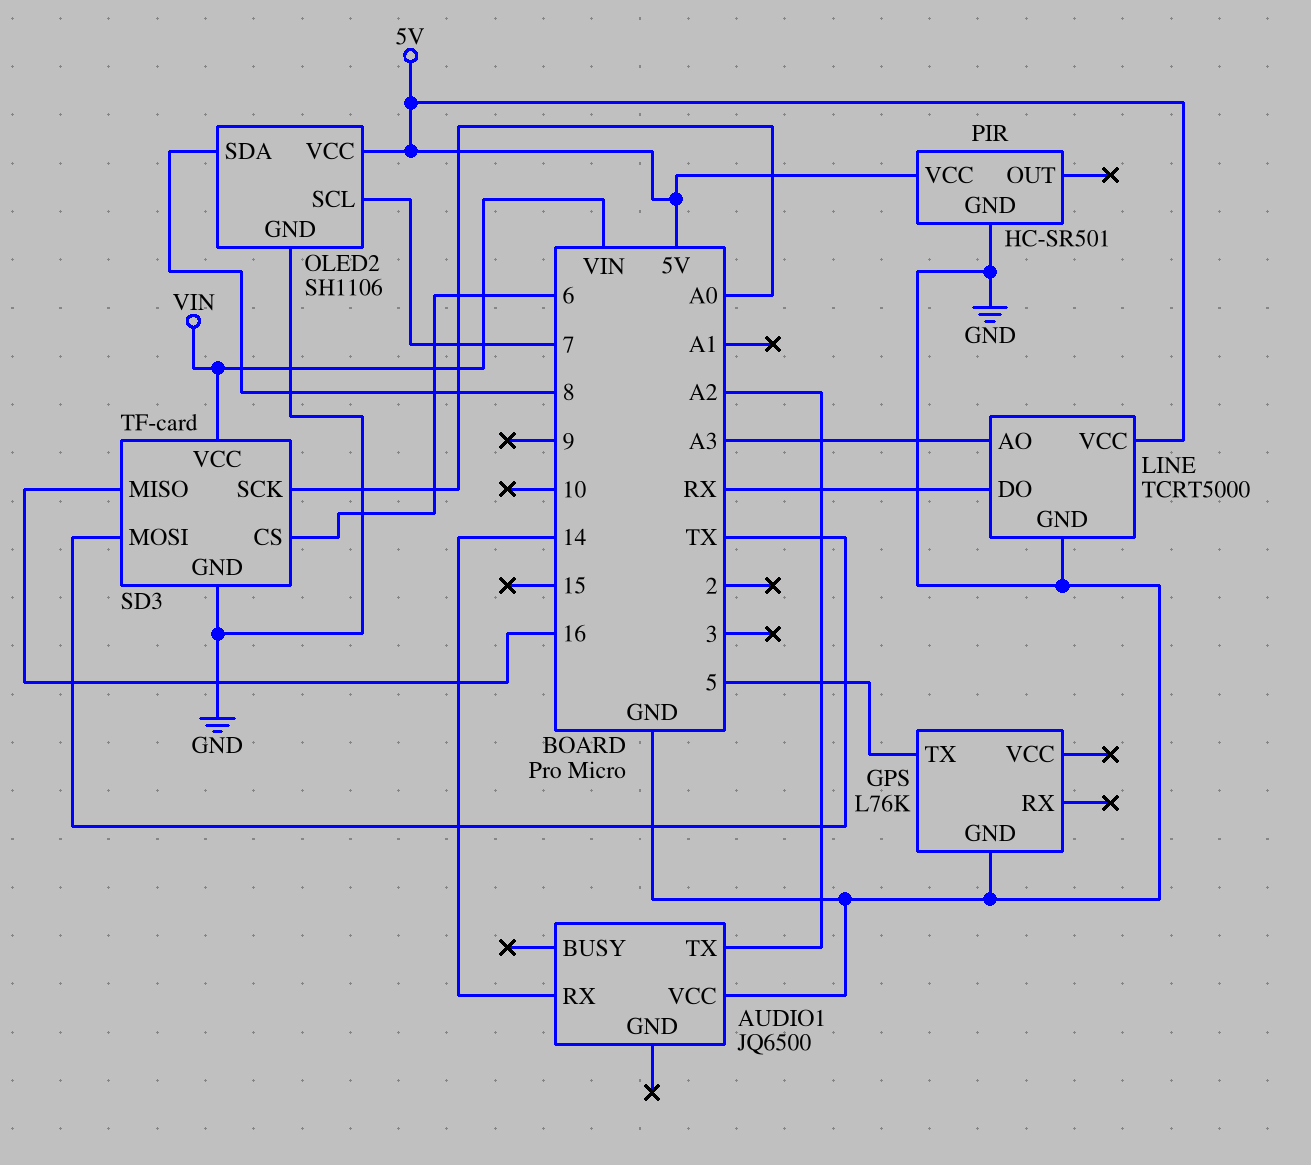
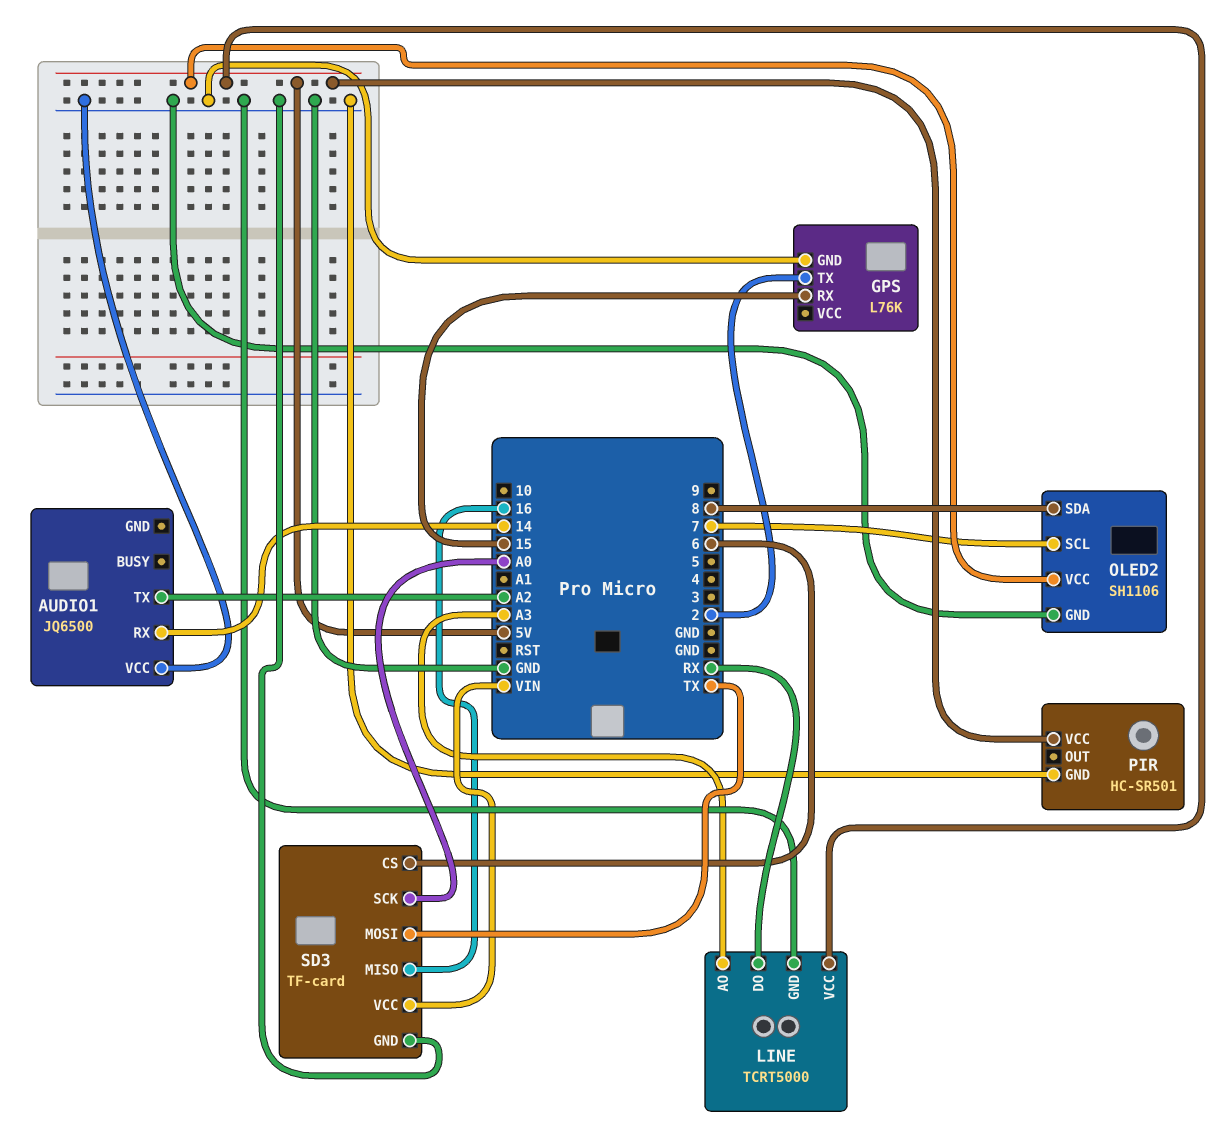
GPS pin RX: none -> 15
GPS pin TX: 5 -> 2

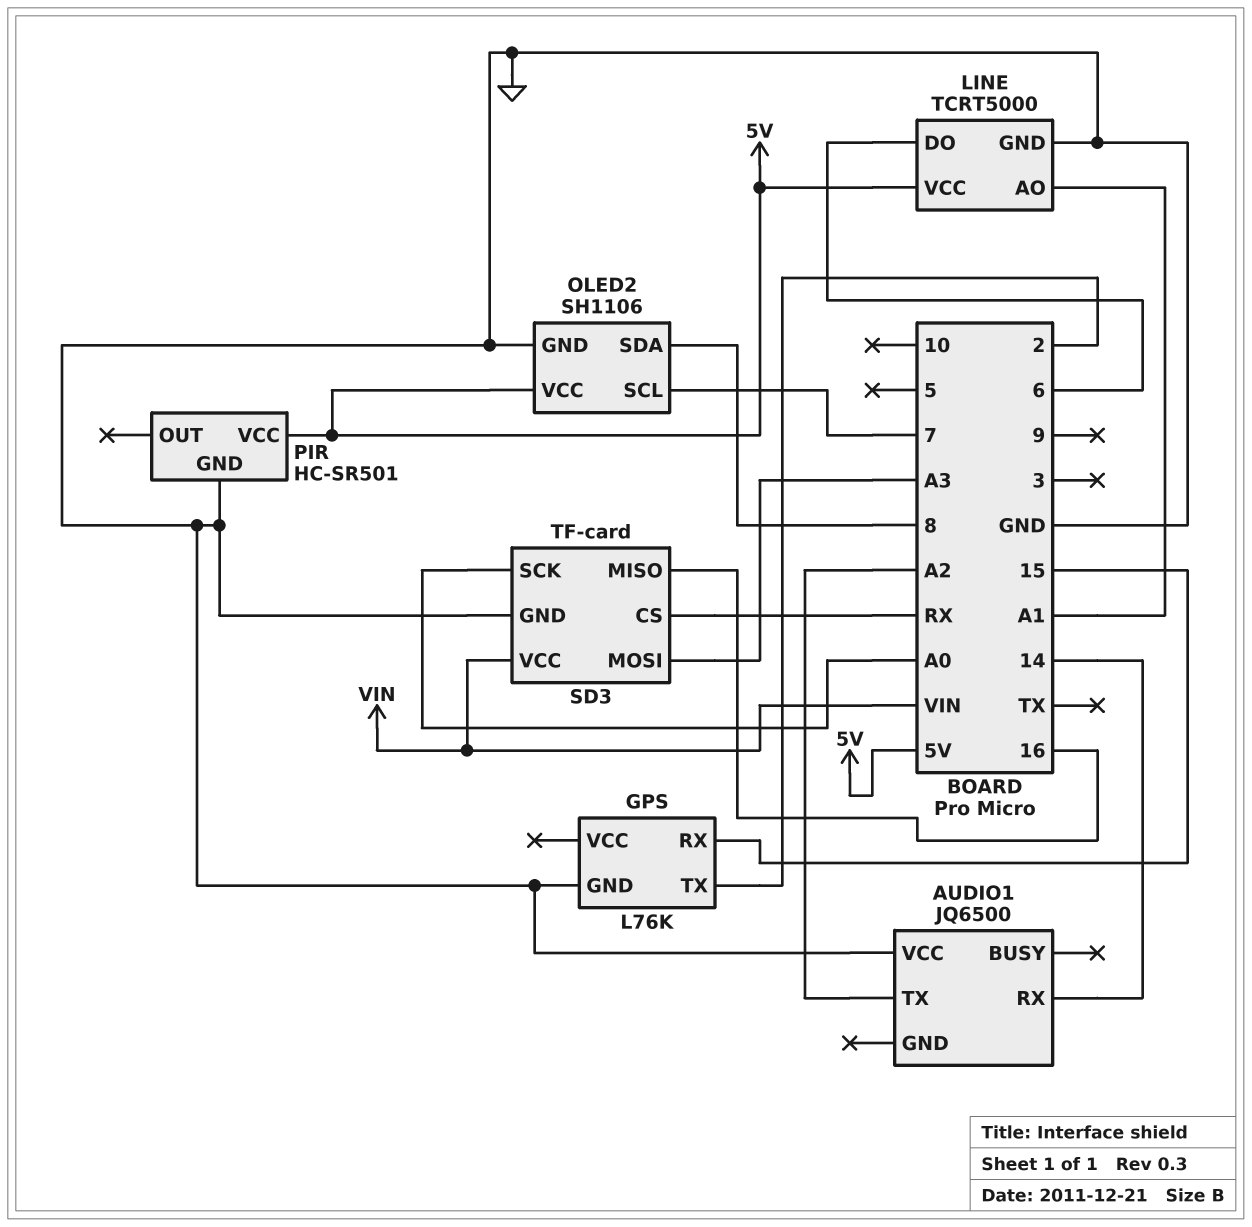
LINE pin AO: A3 -> A1
LINE pin DO: RX -> 6
SD3 pin CS: 6 -> RX
SD3 pin MOSI: TX -> A3

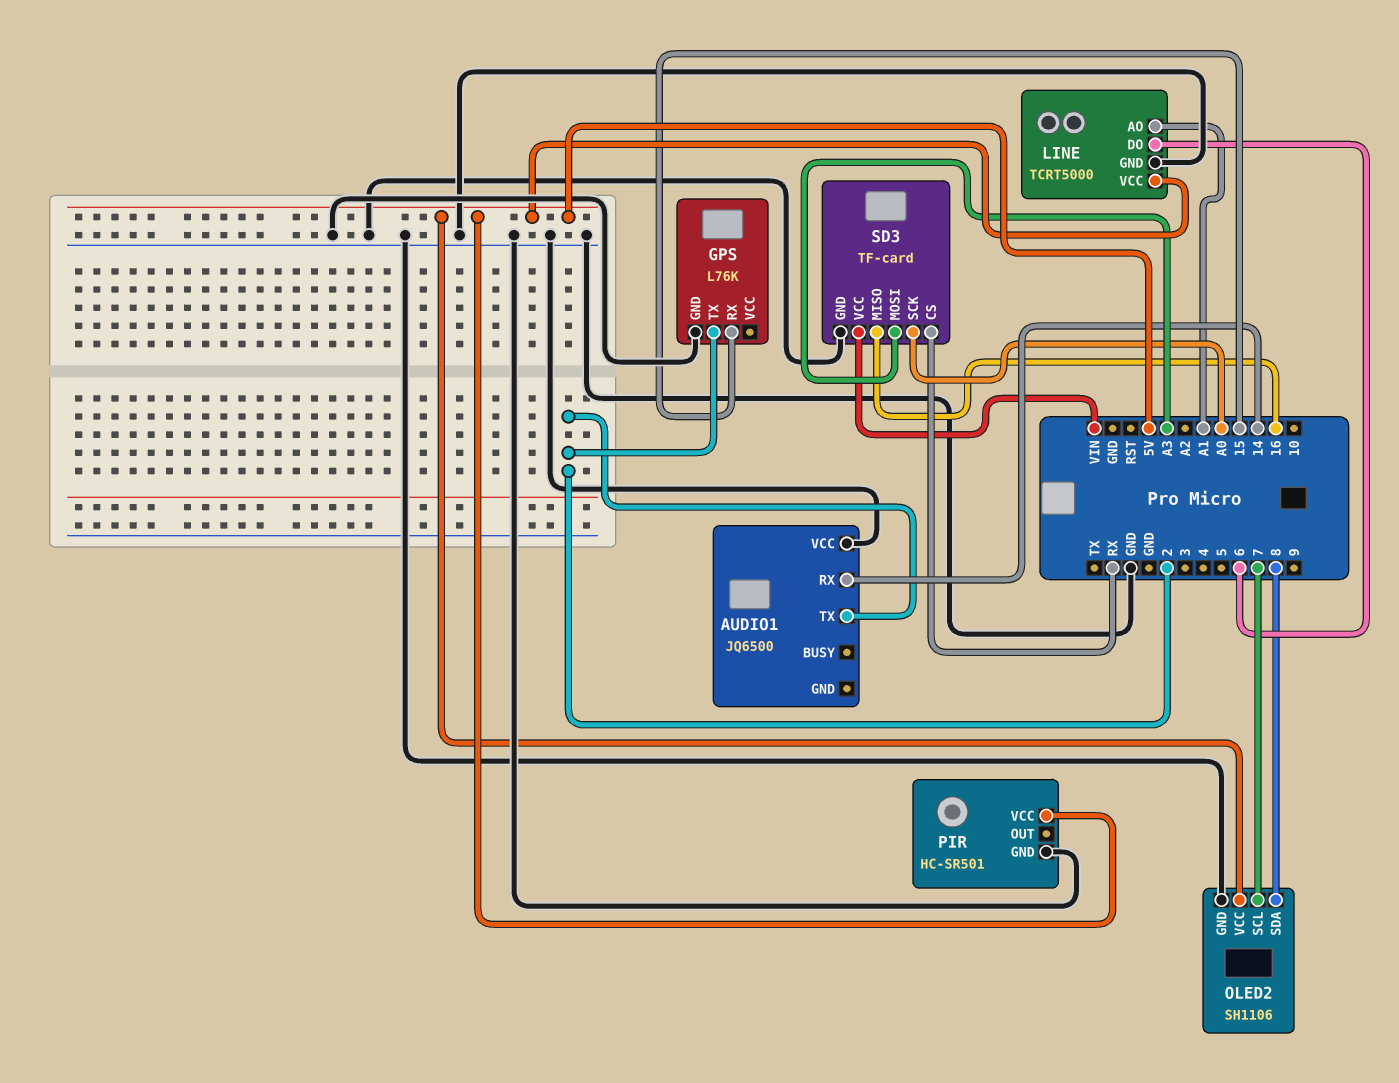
AUDIO1 pin TX: A2 -> 2

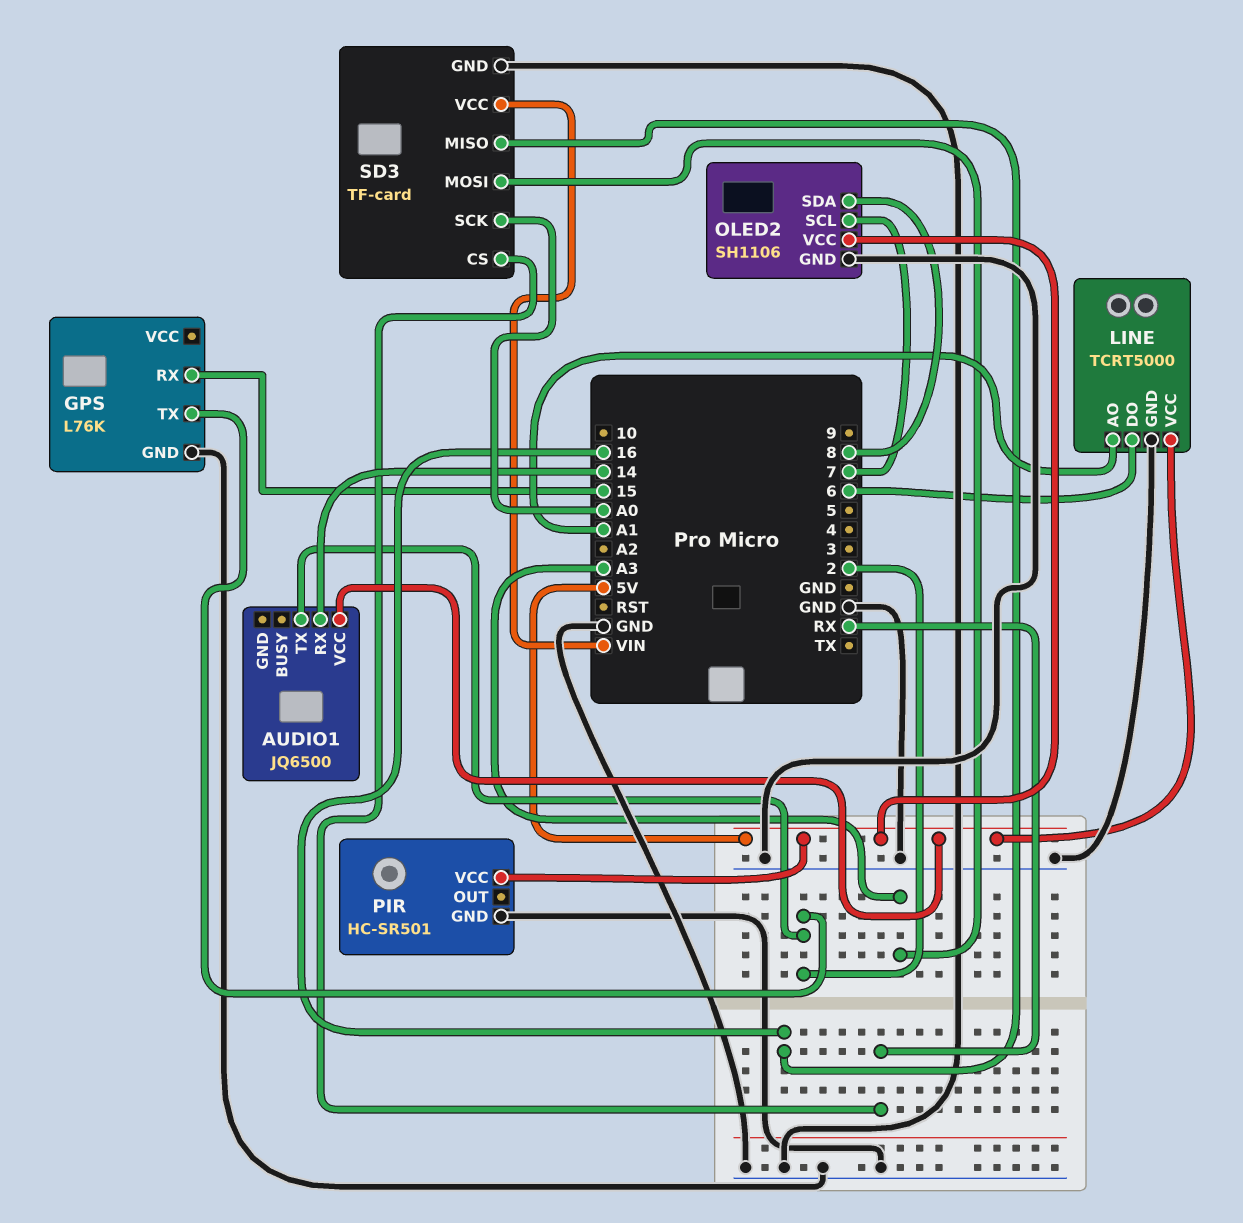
AUDIO1 pin VCC: GND -> 5V

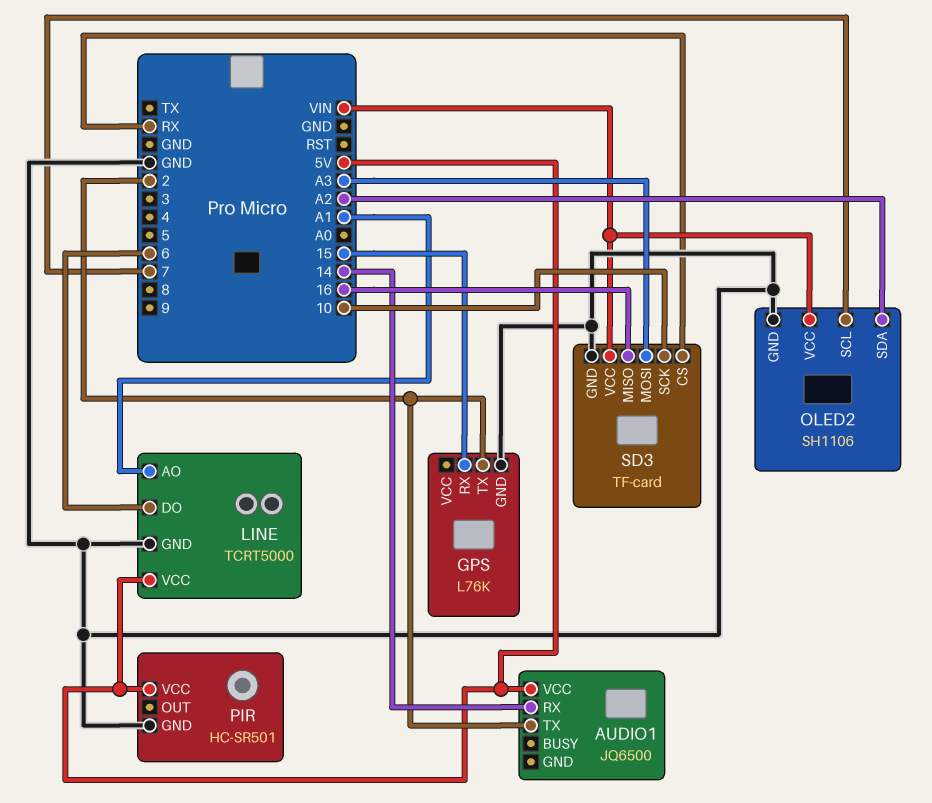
OLED2 pin SDA: 8 -> A2
OLED2 pin VCC: 5V -> VIN
SD3 pin SCK: A0 -> 10

